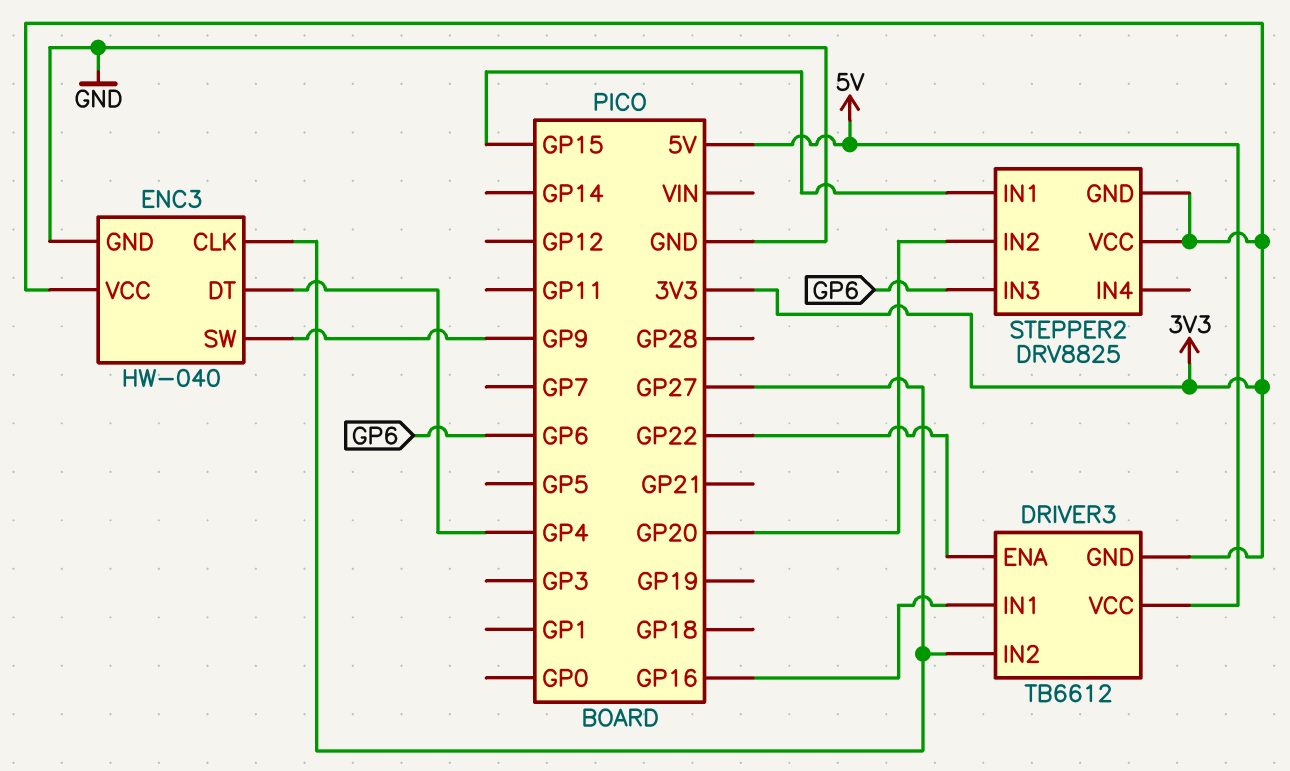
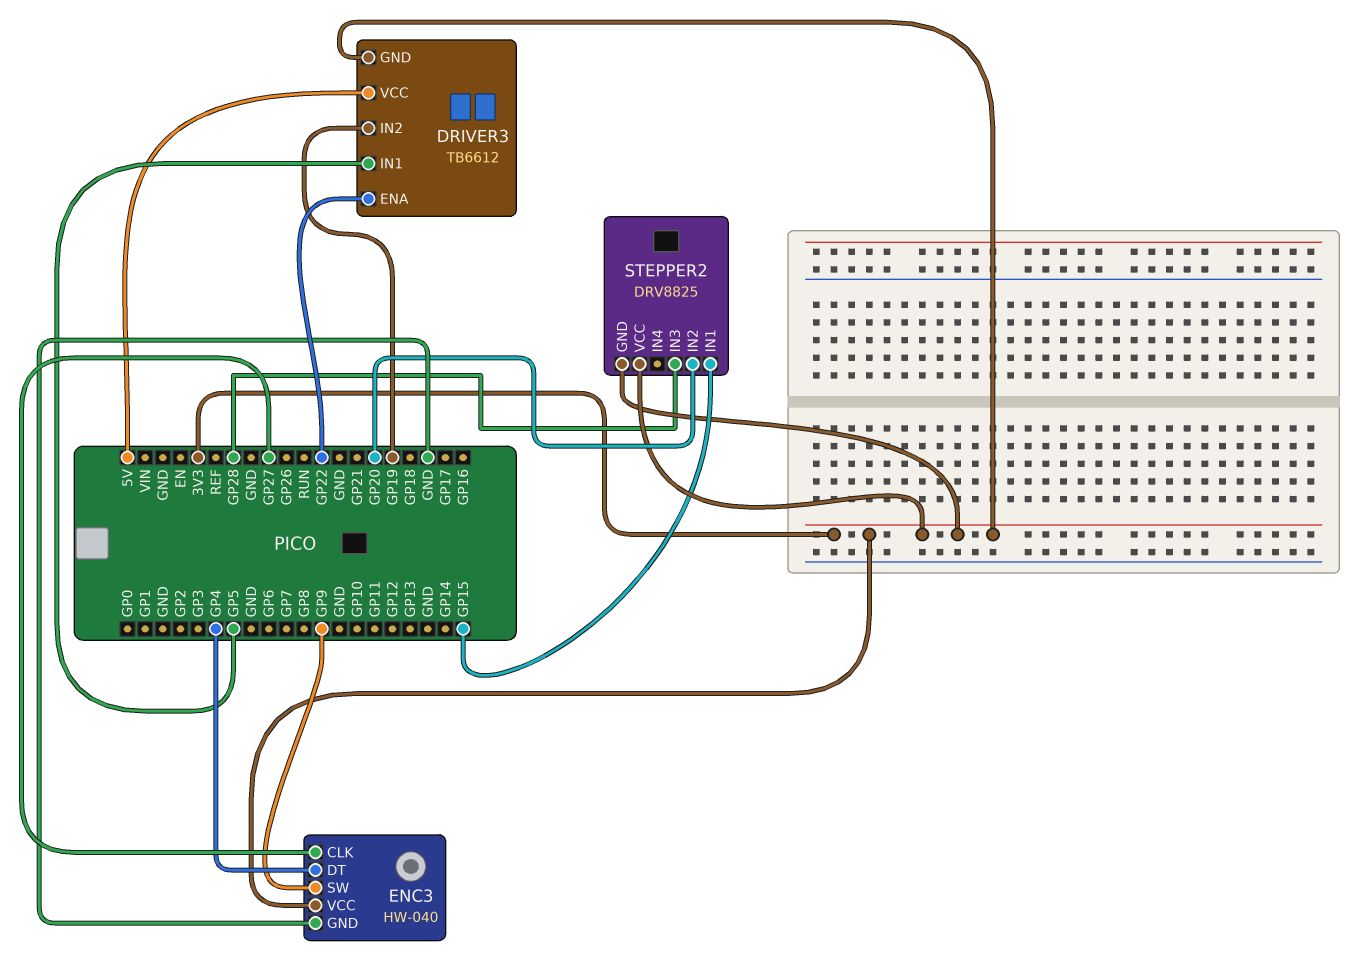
DRIVER3 pin IN1: GP16 -> GP5
DRIVER3 pin IN2: GP27 -> GP19
STEPPER2 pin IN3: GP6 -> GP28

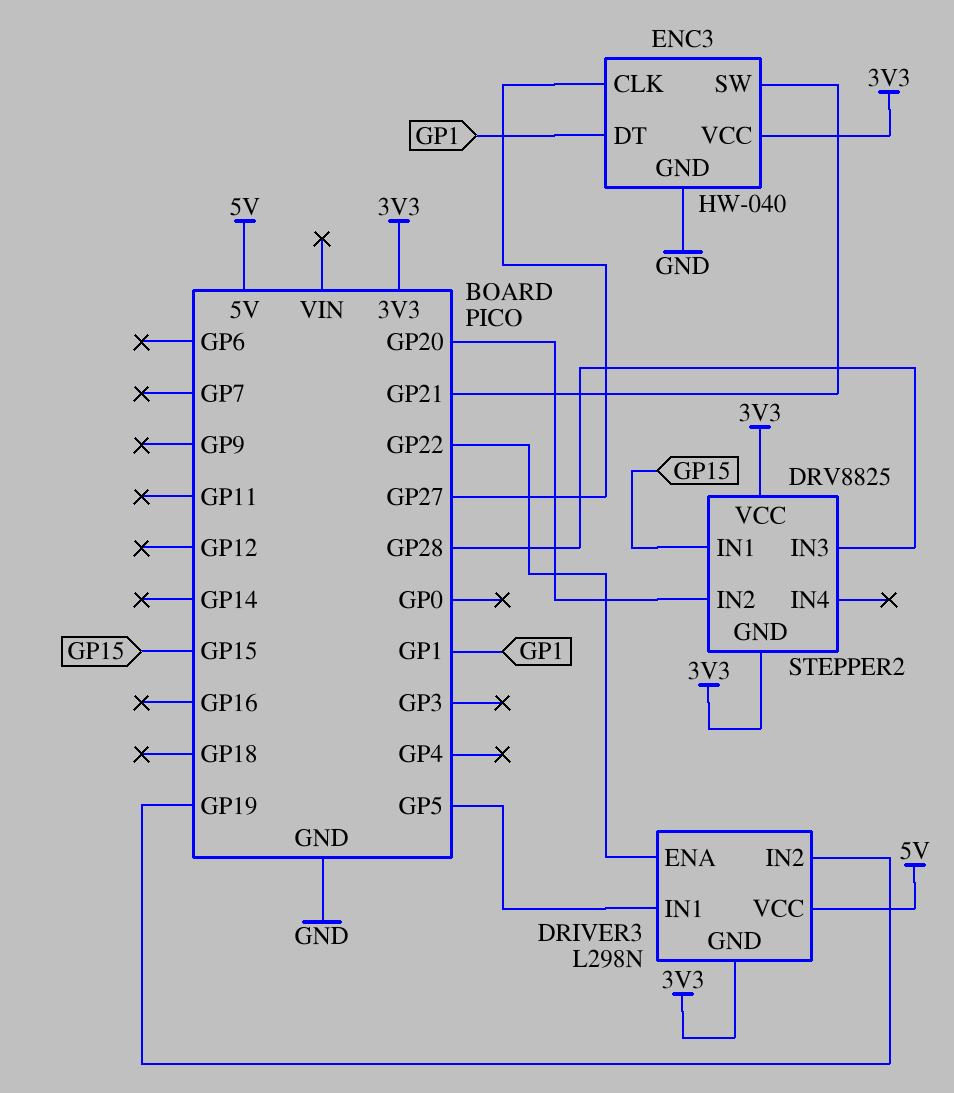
DRIVER3: TB6612 -> L298N
ENC3 pin DT: GP4 -> GP1
ENC3 pin SW: GP9 -> GP21

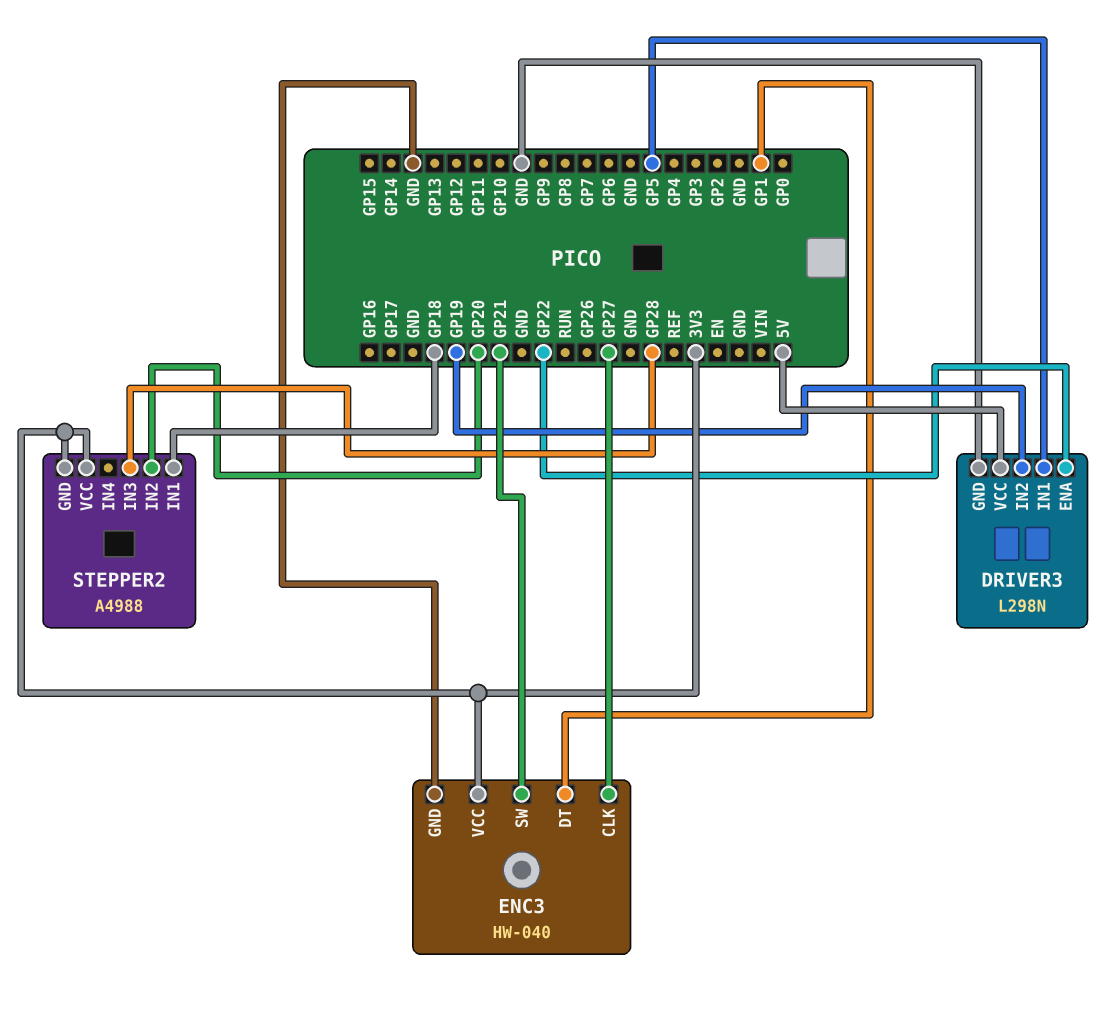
DRIVER3 pin GND: 3V3 -> GND
STEPPER2: DRV8825 -> A4988
STEPPER2 pin IN1: GP15 -> GP18

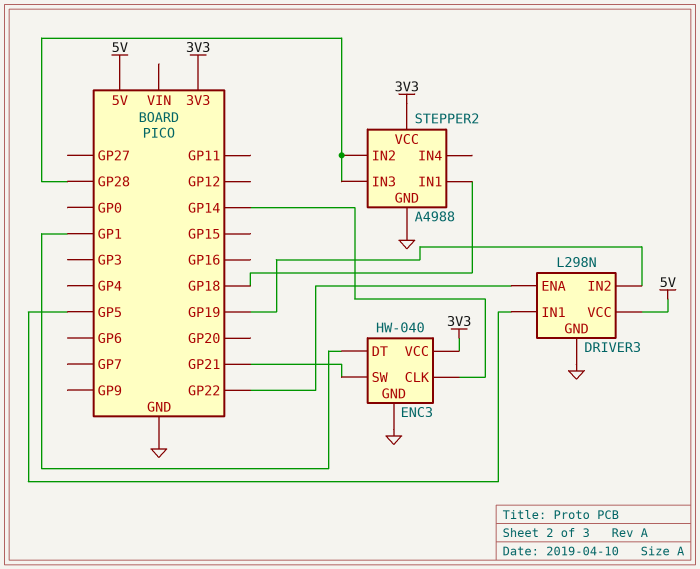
ENC3 pin CLK: GP27 -> GP14
STEPPER2 pin GND: 3V3 -> GND
STEPPER2 pin IN2: GP20 -> GP28

